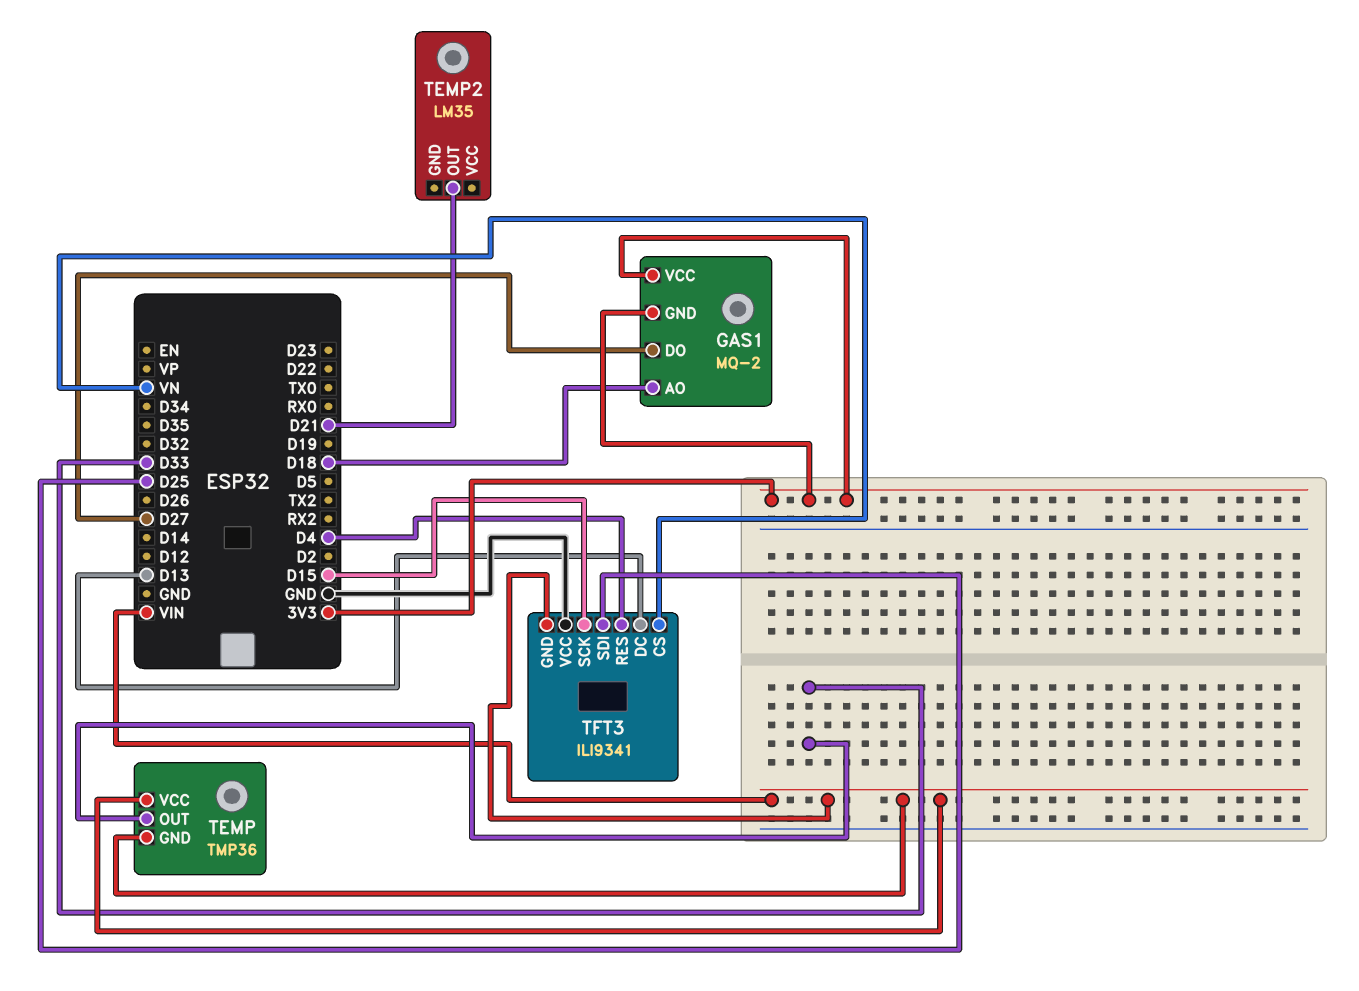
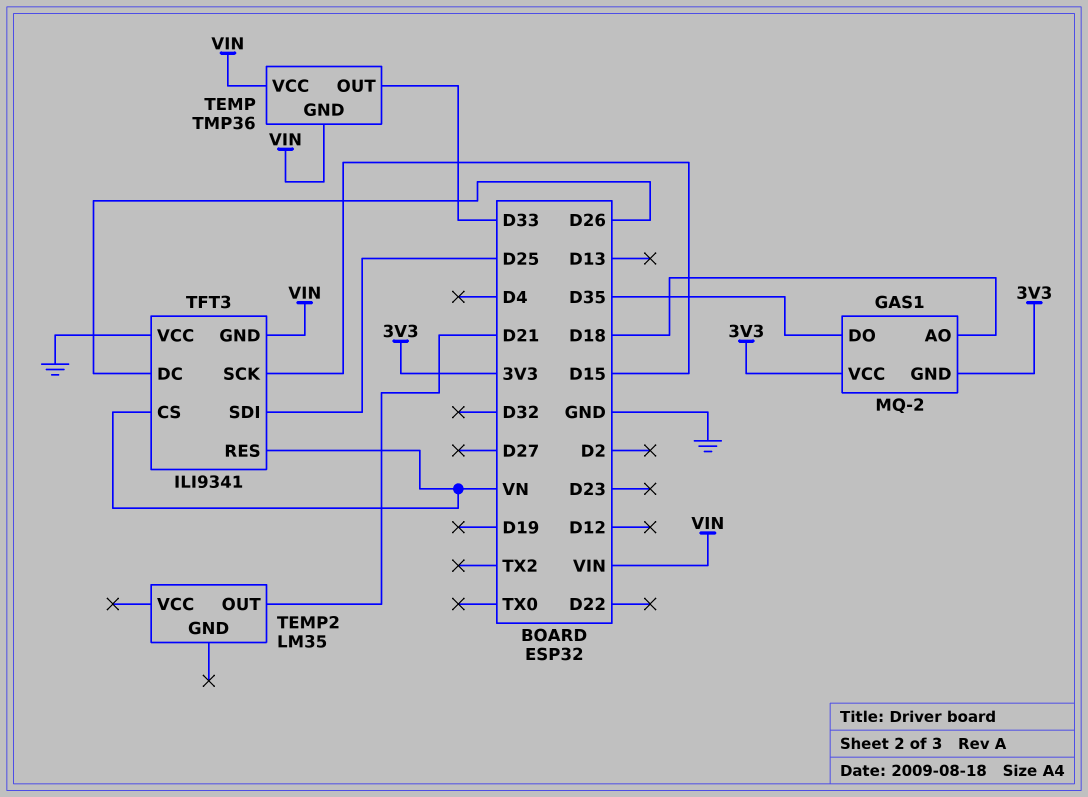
GAS1 pin DO: D27 -> D35
TFT3 pin DC: D13 -> D26
TFT3 pin RES: D4 -> VN

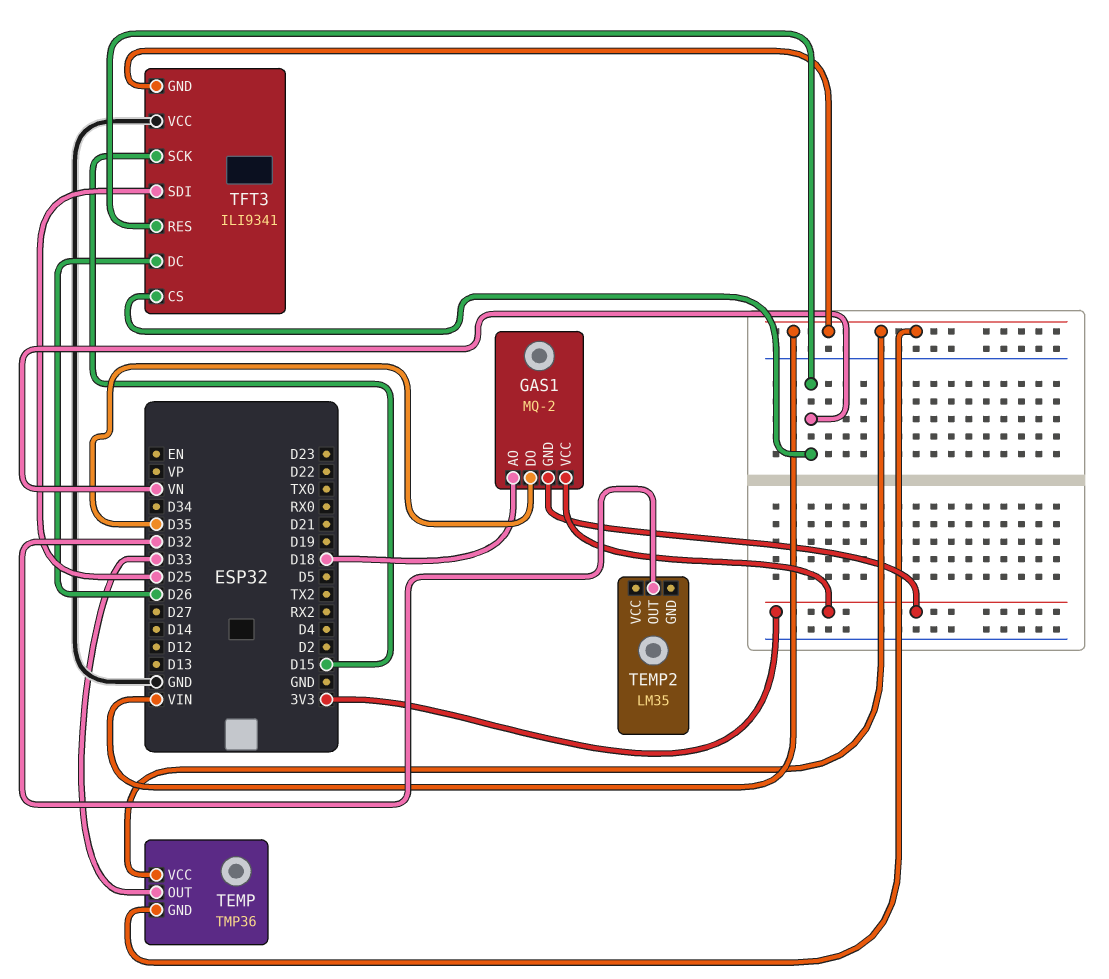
TEMP2 pin OUT: D21 -> D32

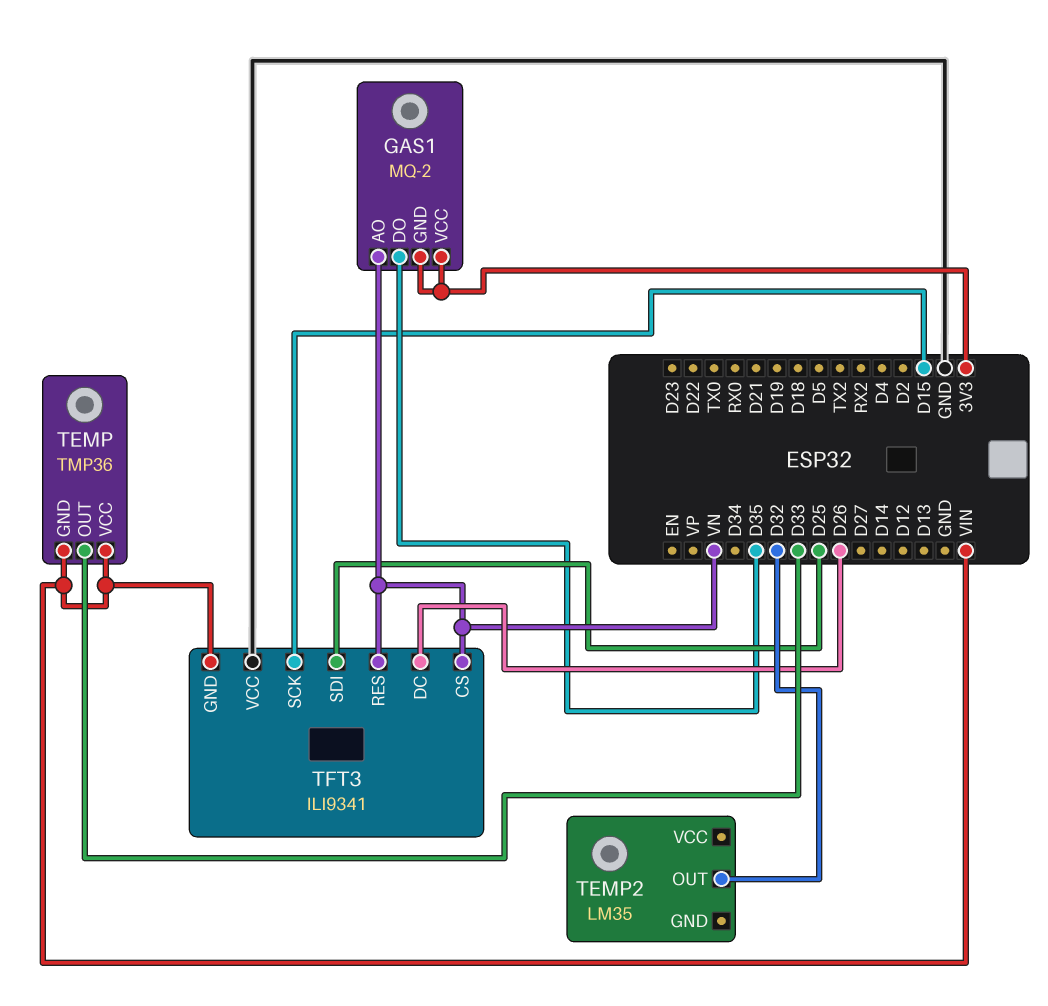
GAS1 pin AO: D18 -> VN

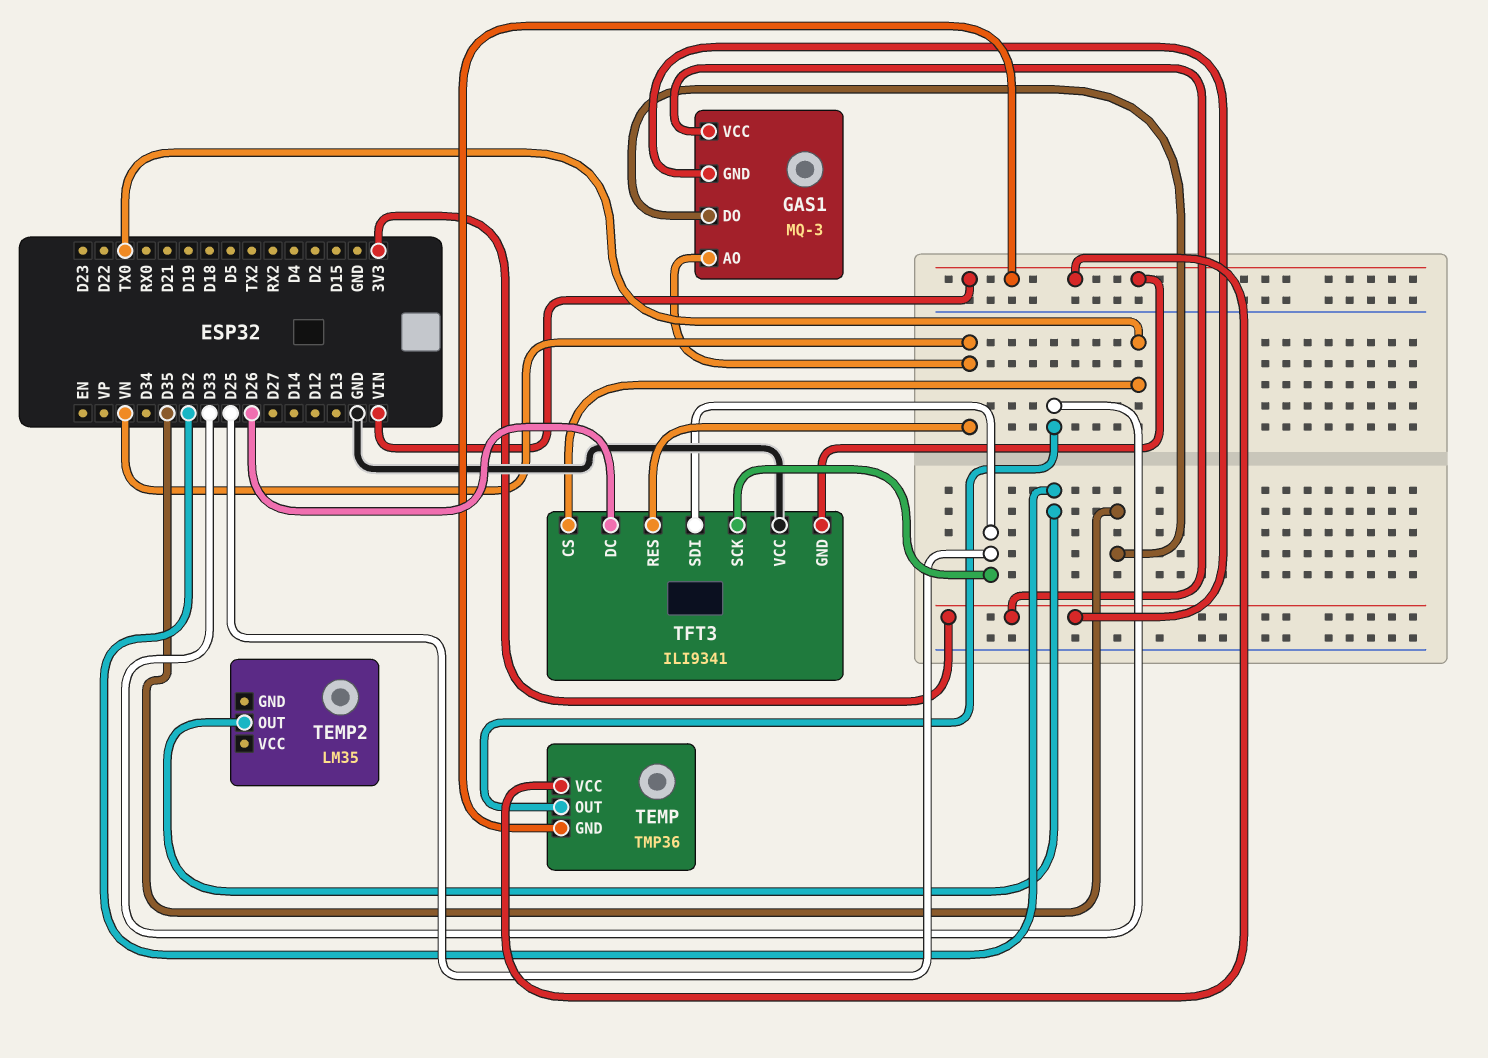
GAS1: MQ-2 -> MQ-3
TFT3 pin CS: VN -> TX0
TFT3 pin SCK: D15 -> D25

